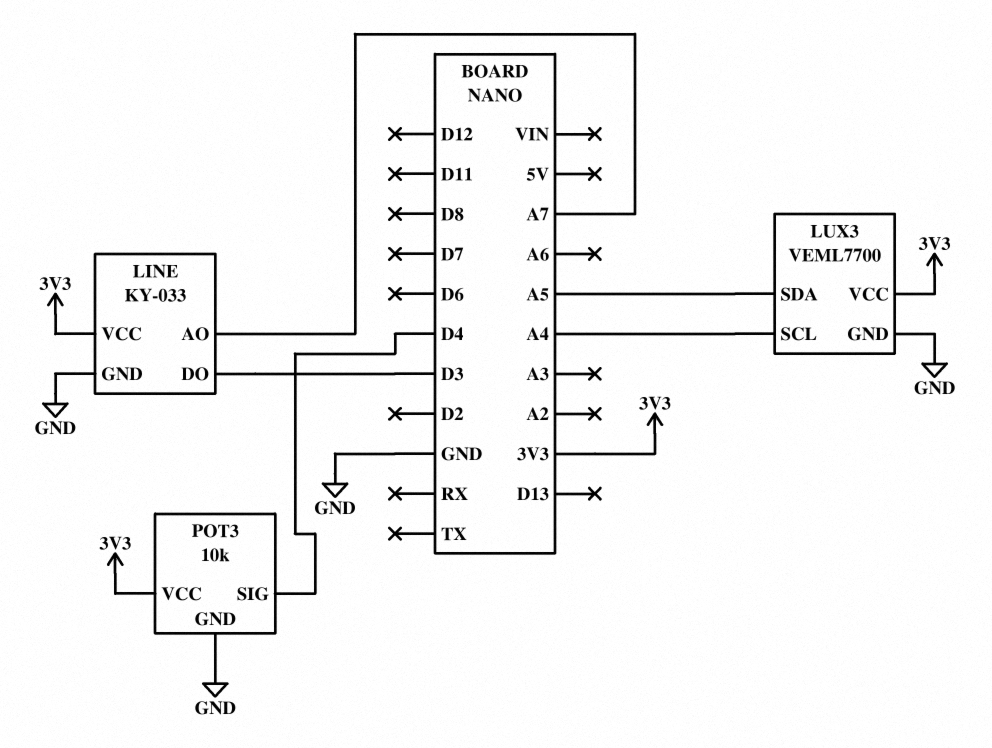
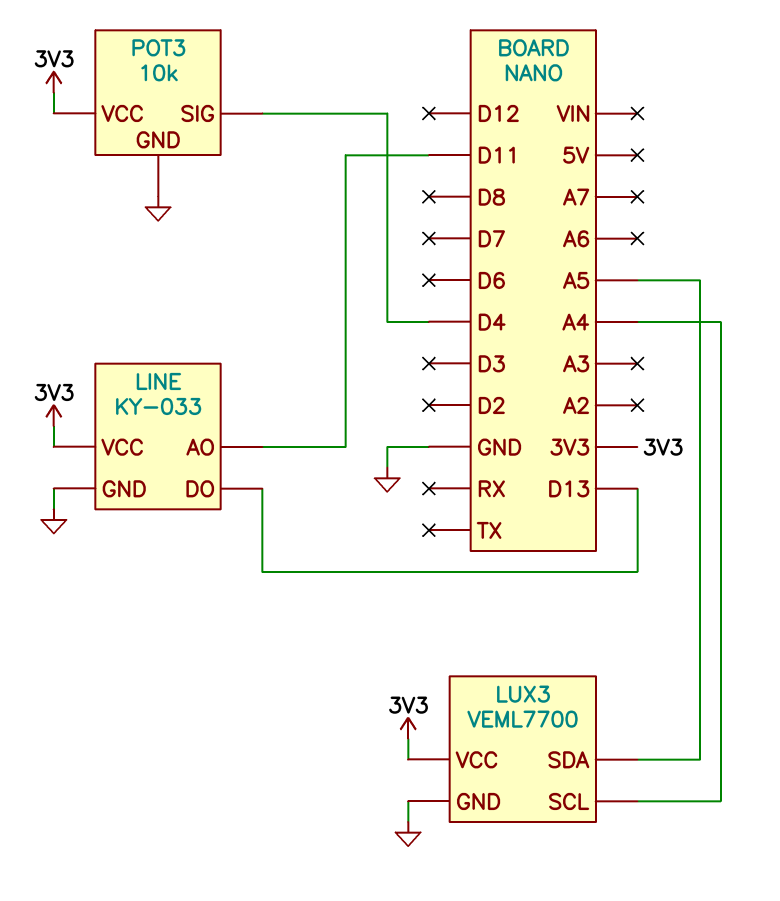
LINE pin AO: A7 -> D11
LINE pin DO: D3 -> D13

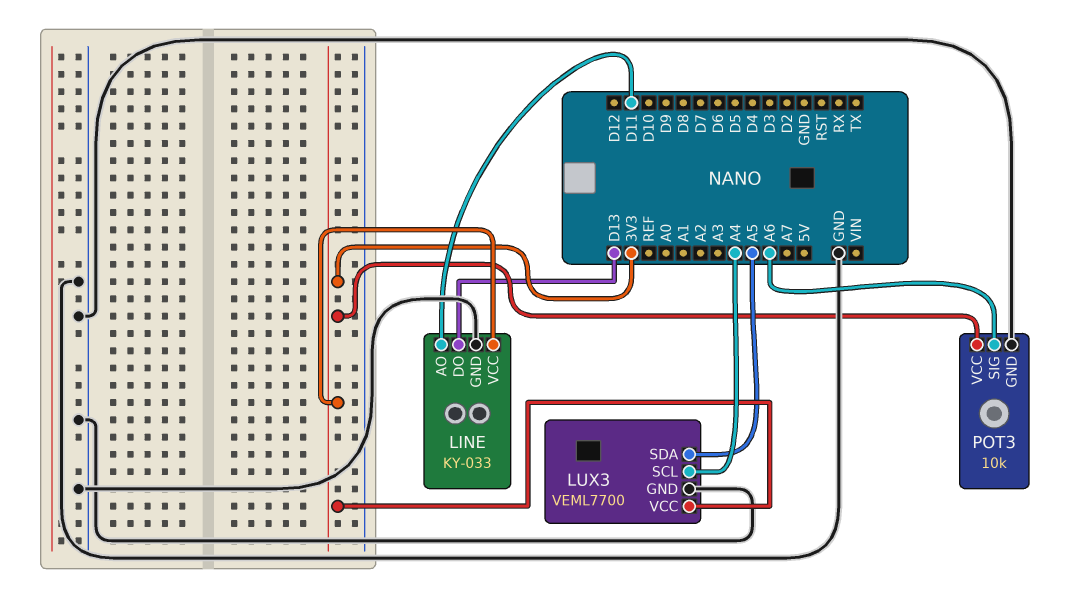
POT3 pin SIG: D4 -> A6

